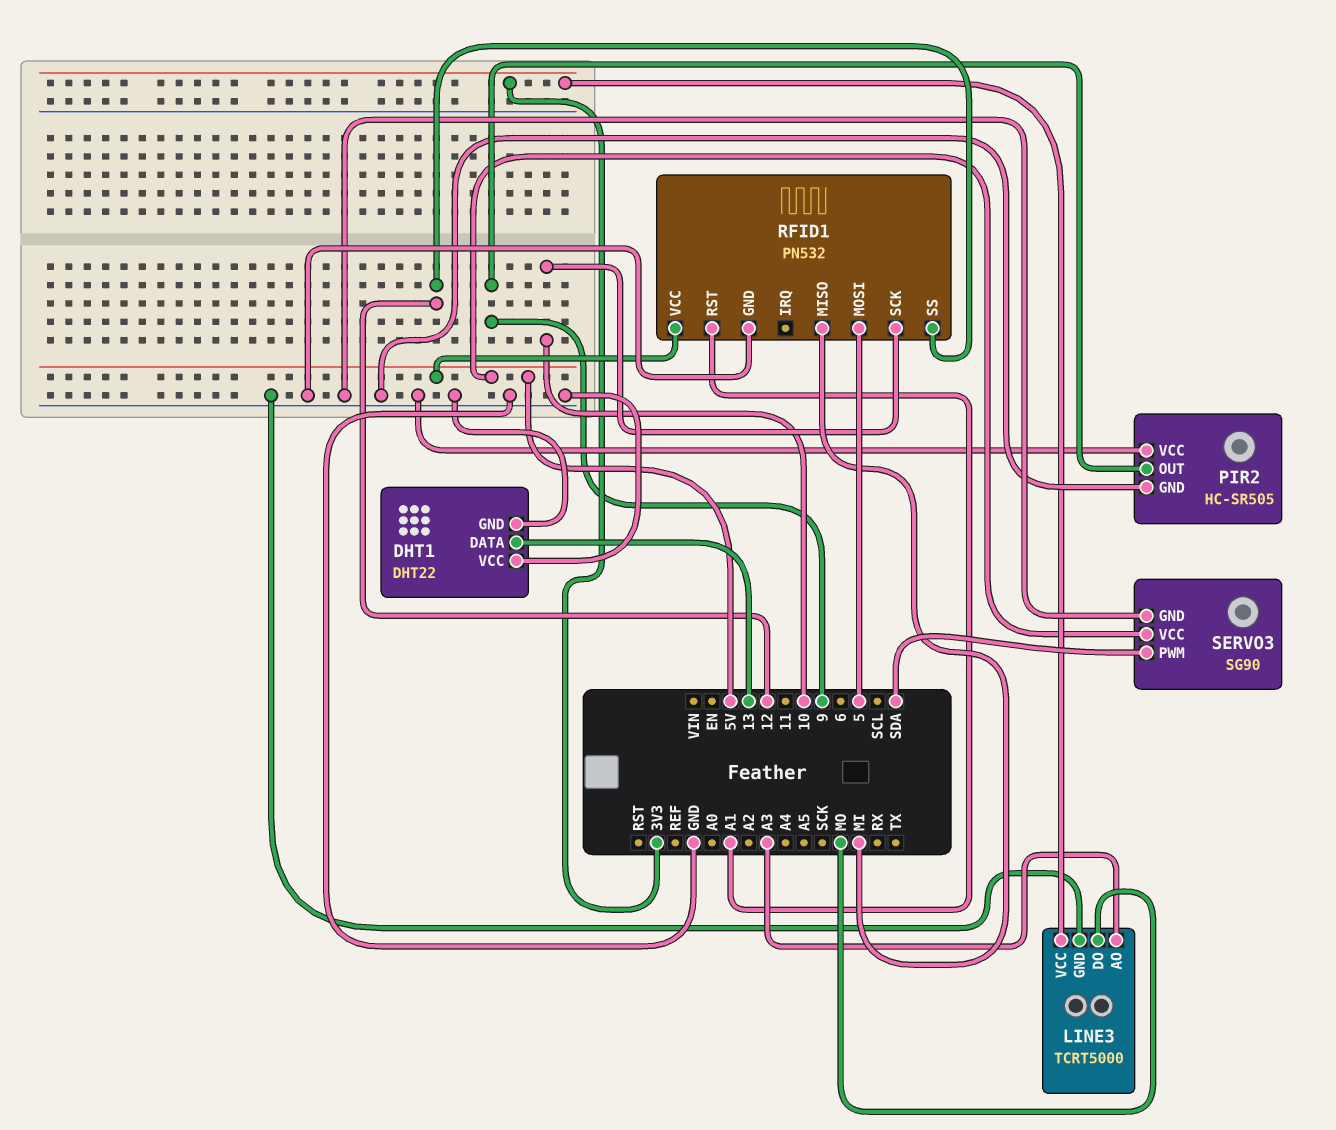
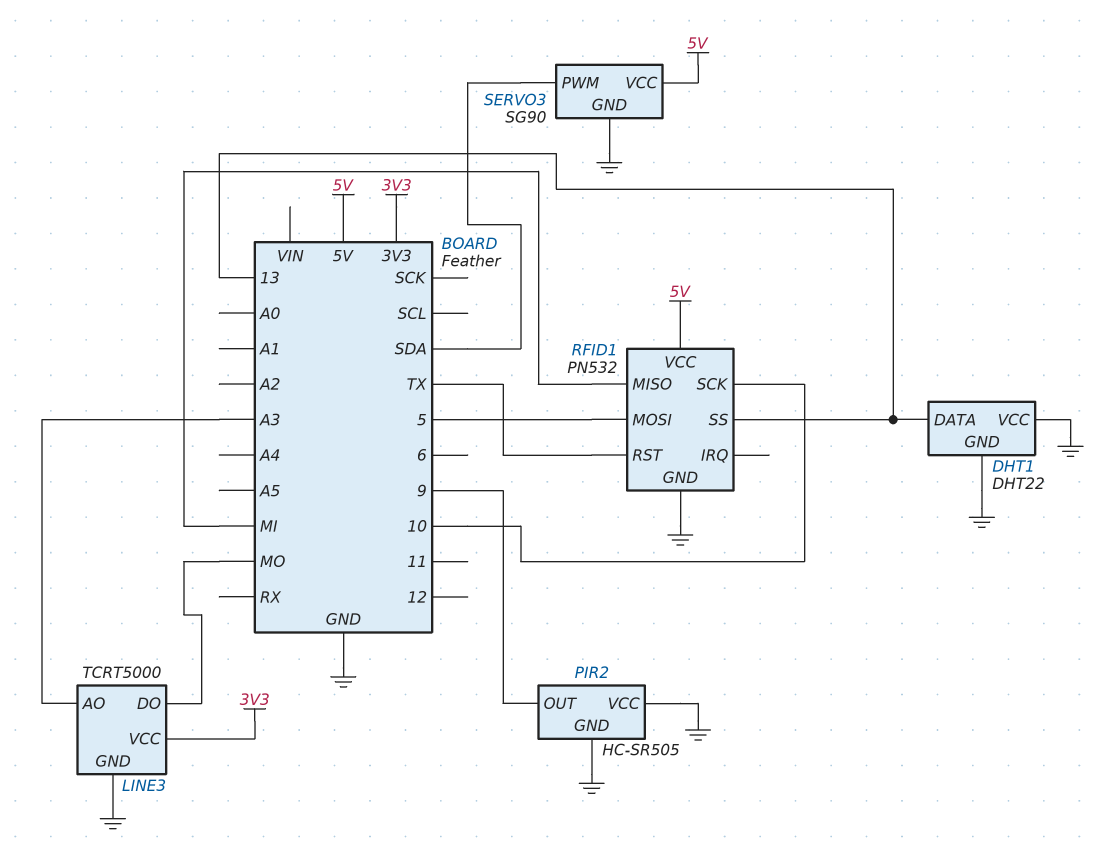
RFID1 pin RST: A1 -> TX
RFID1 pin SS: 12 -> 13

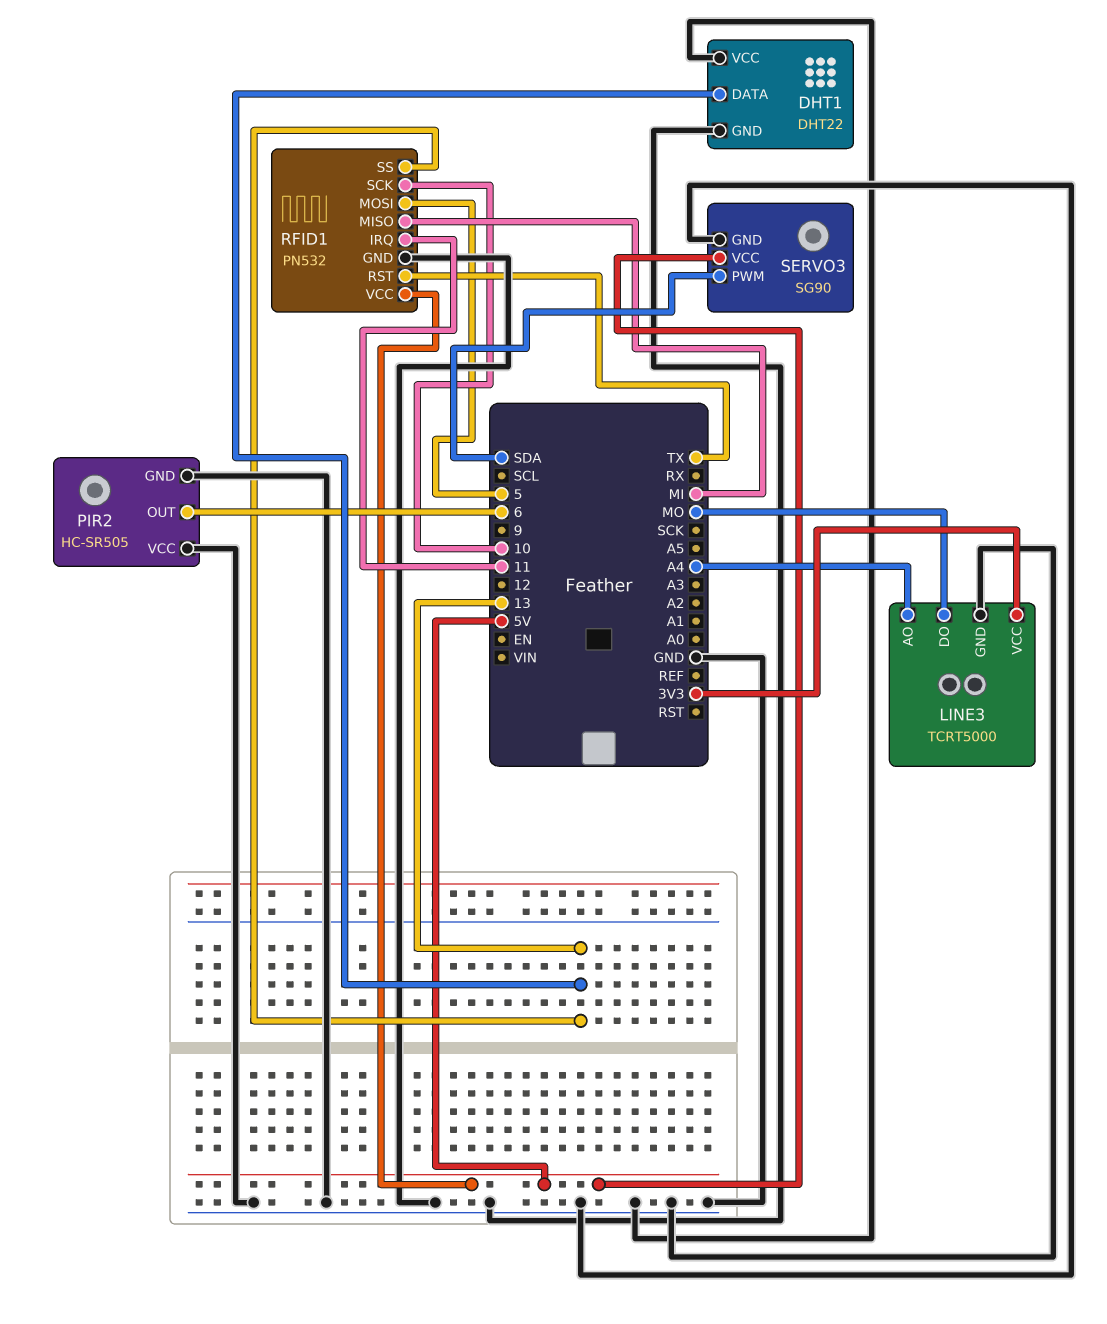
LINE3 pin AO: A3 -> A4
PIR2 pin OUT: 9 -> 6
RFID1 pin IRQ: none -> 11

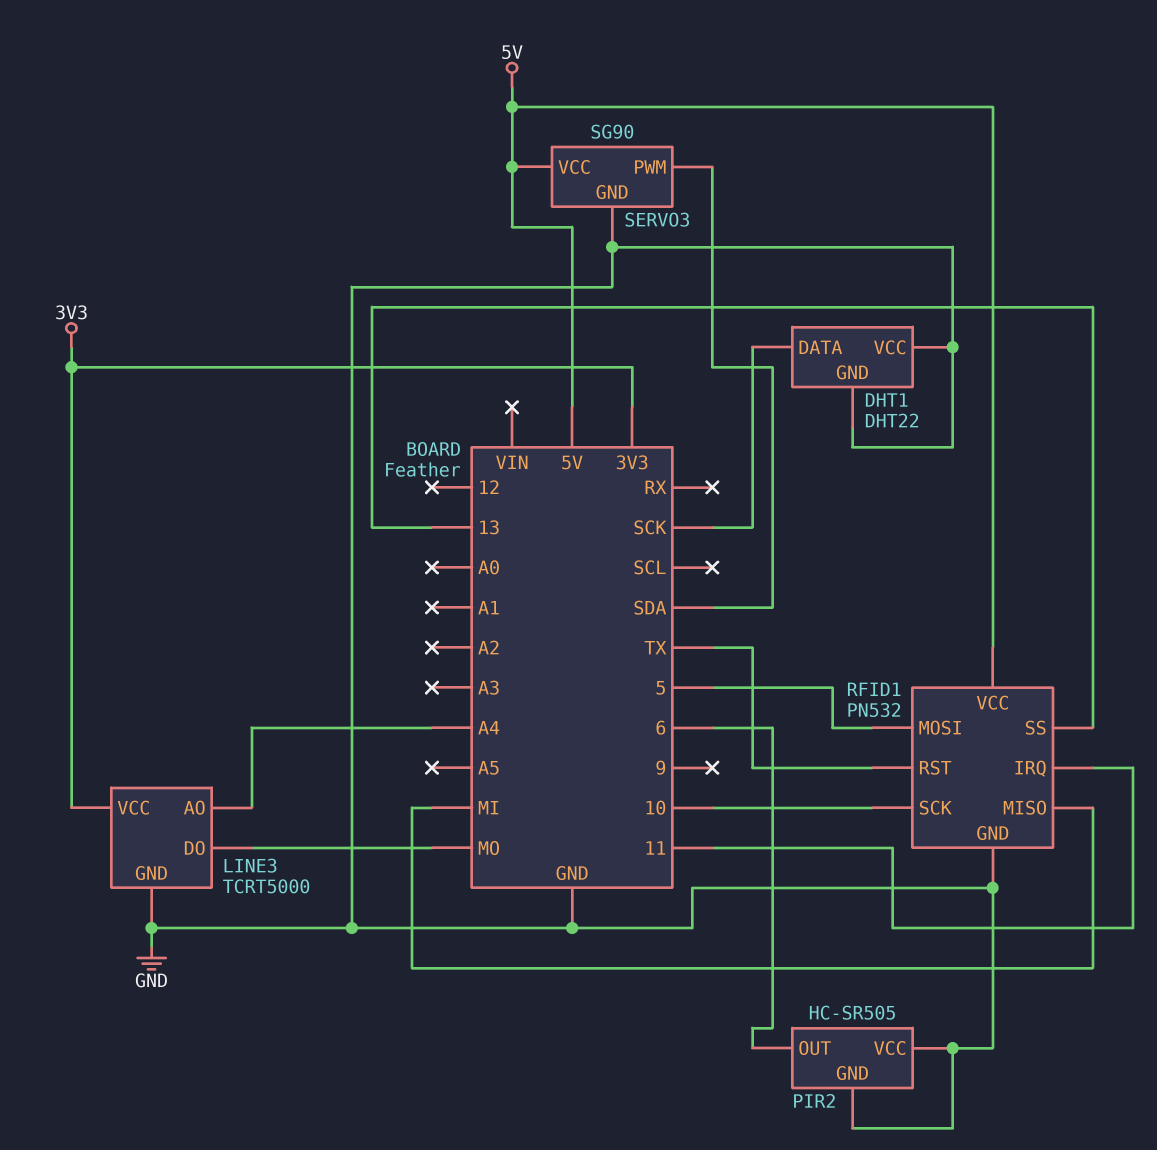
DHT1 pin DATA: 13 -> SCK

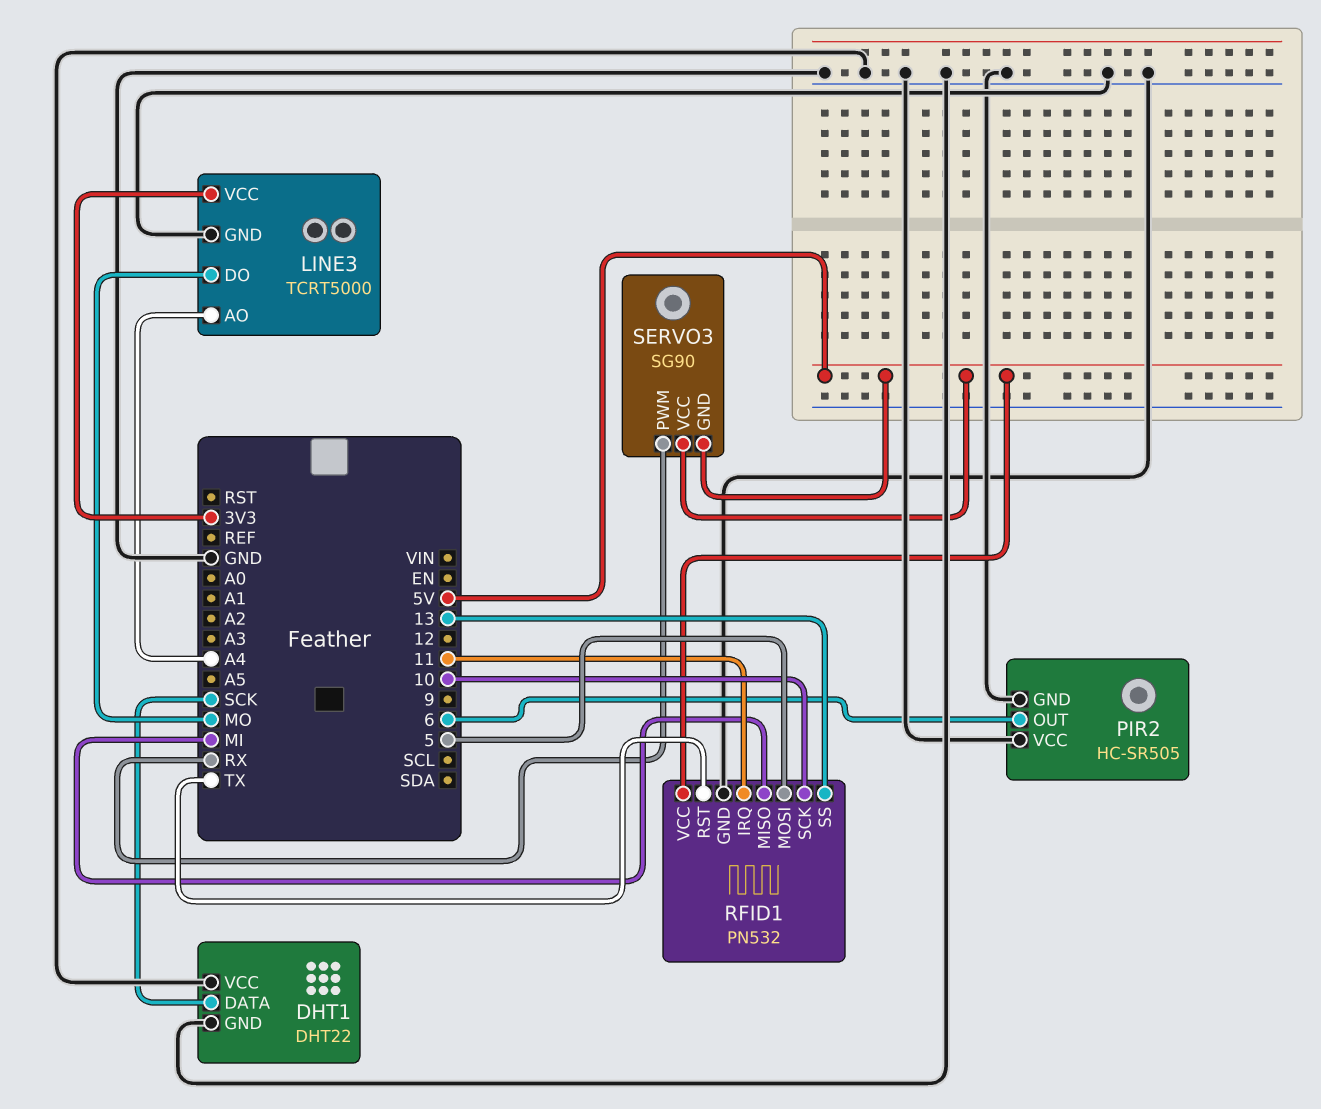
SERVO3 pin GND: GND -> 5V
SERVO3 pin PWM: SDA -> RX

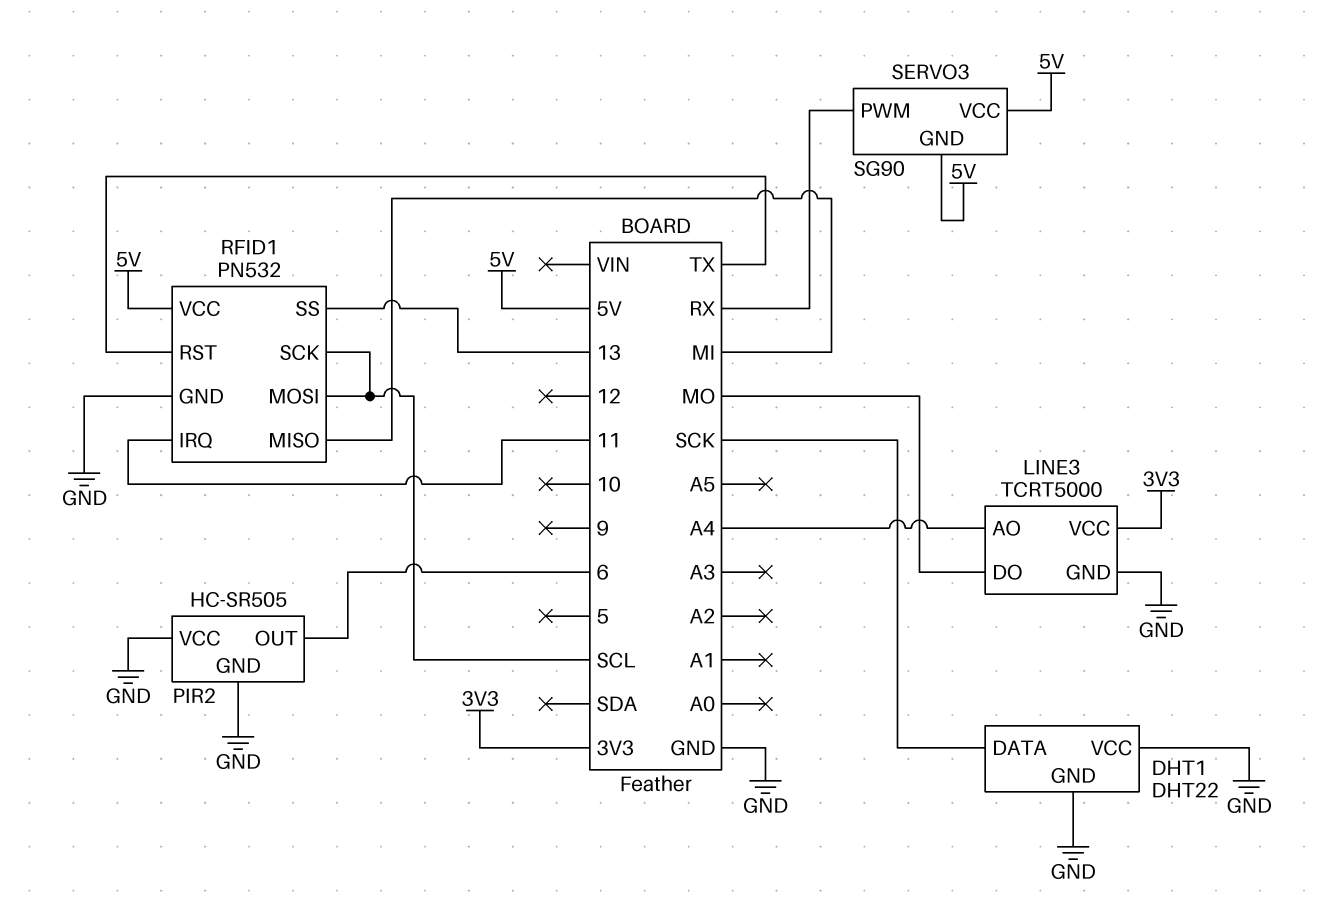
RFID1 pin MOSI: 5 -> SCL
RFID1 pin SCK: 10 -> SCL

